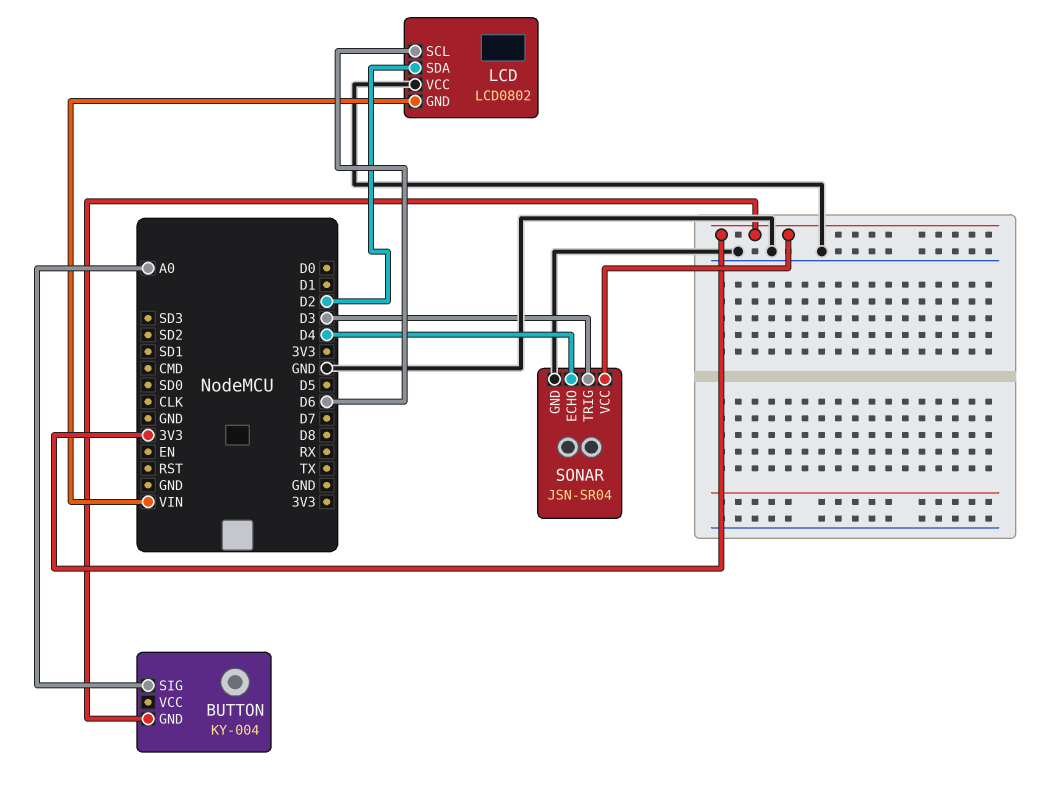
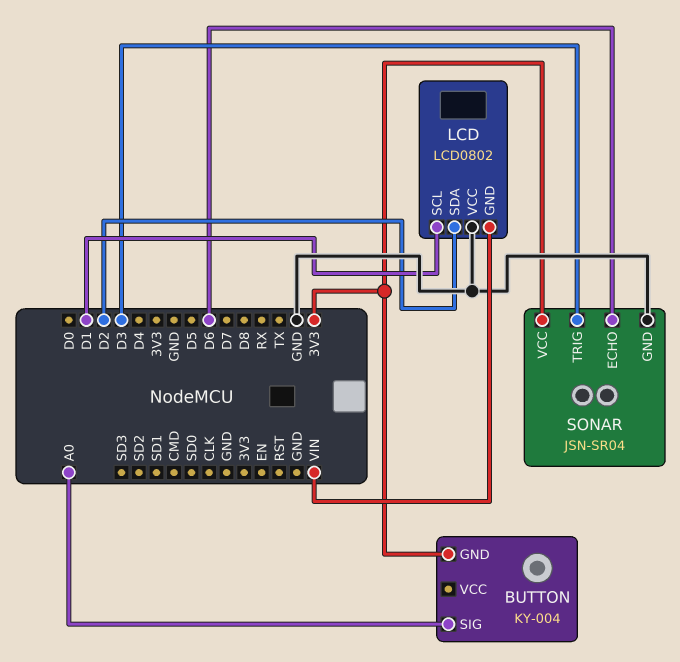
LCD pin SCL: D6 -> D1
SONAR pin ECHO: D4 -> D6

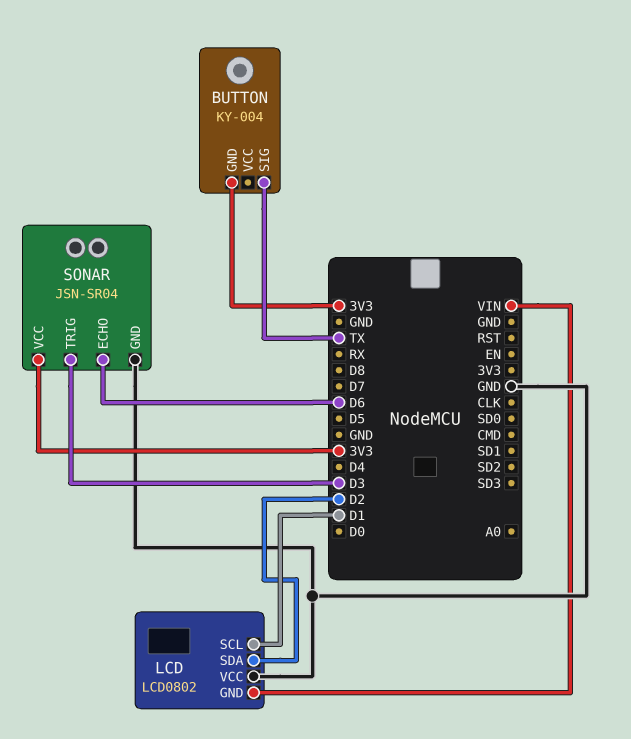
BUTTON pin SIG: A0 -> TX

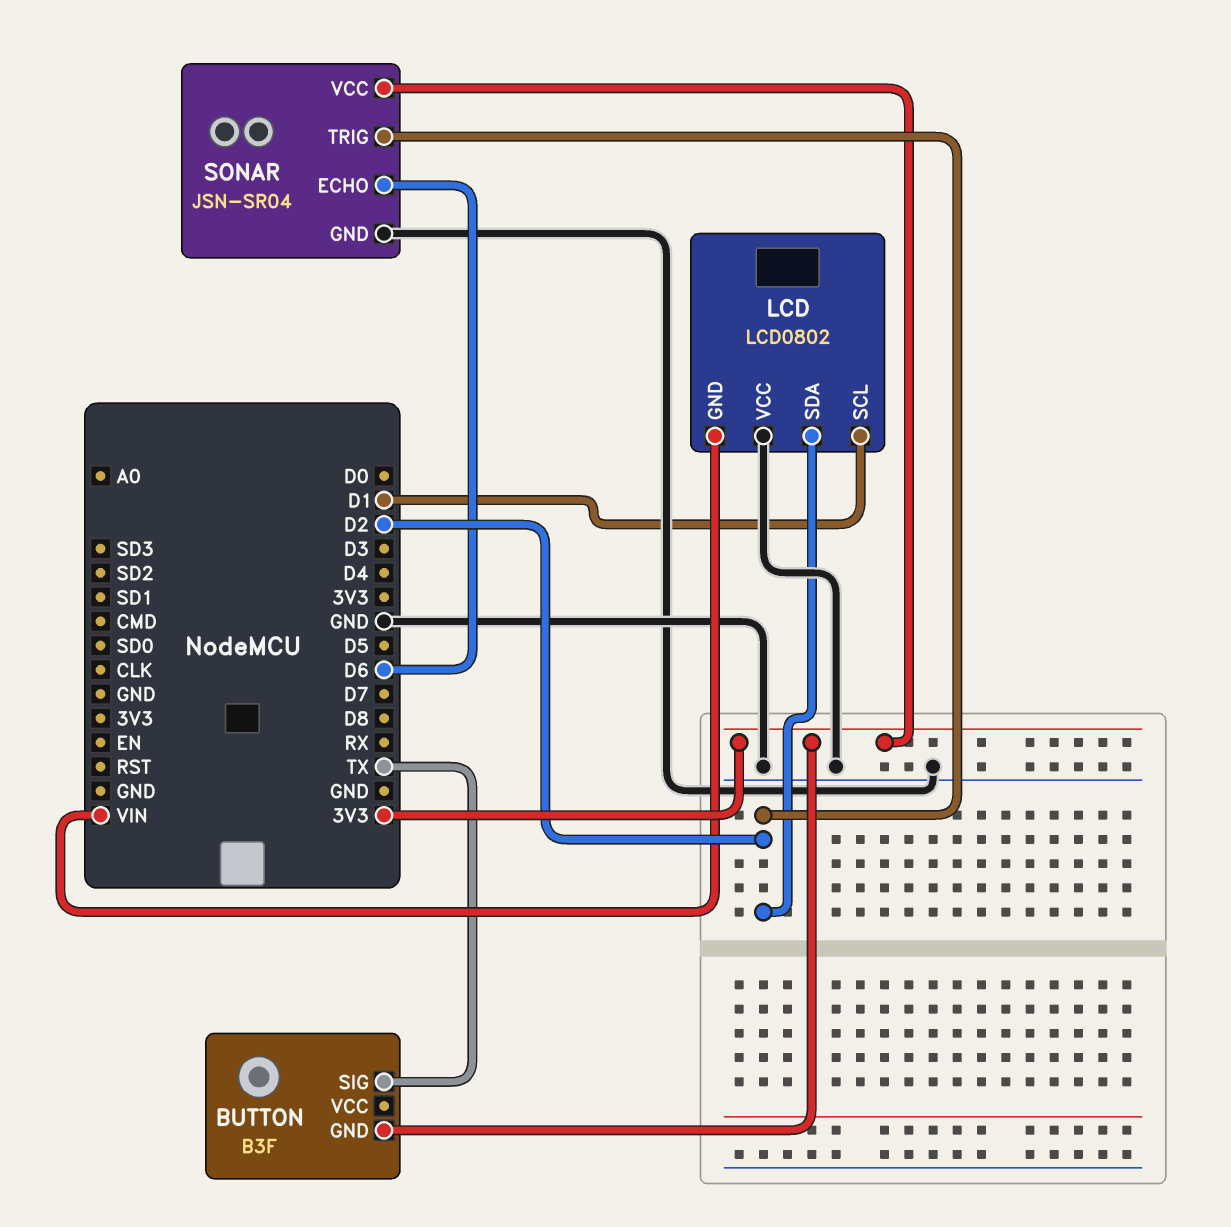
BUTTON: KY-004 -> B3F
SONAR pin TRIG: D3 -> D2

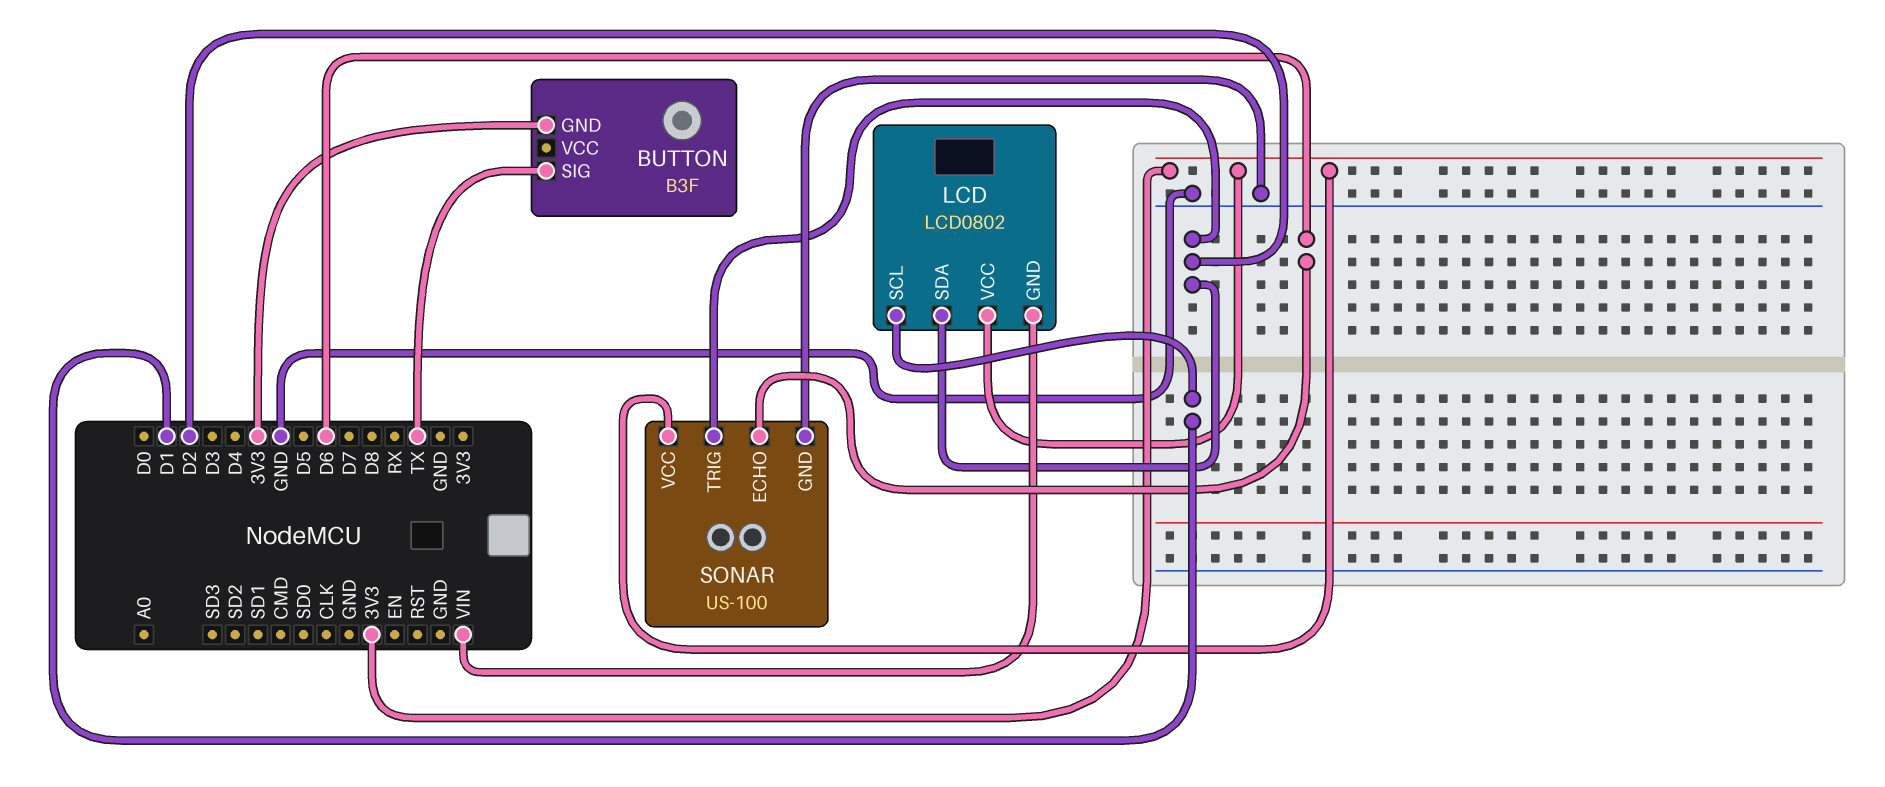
LCD pin VCC: GND -> 3V3
SONAR: JSN-SR04 -> US-100

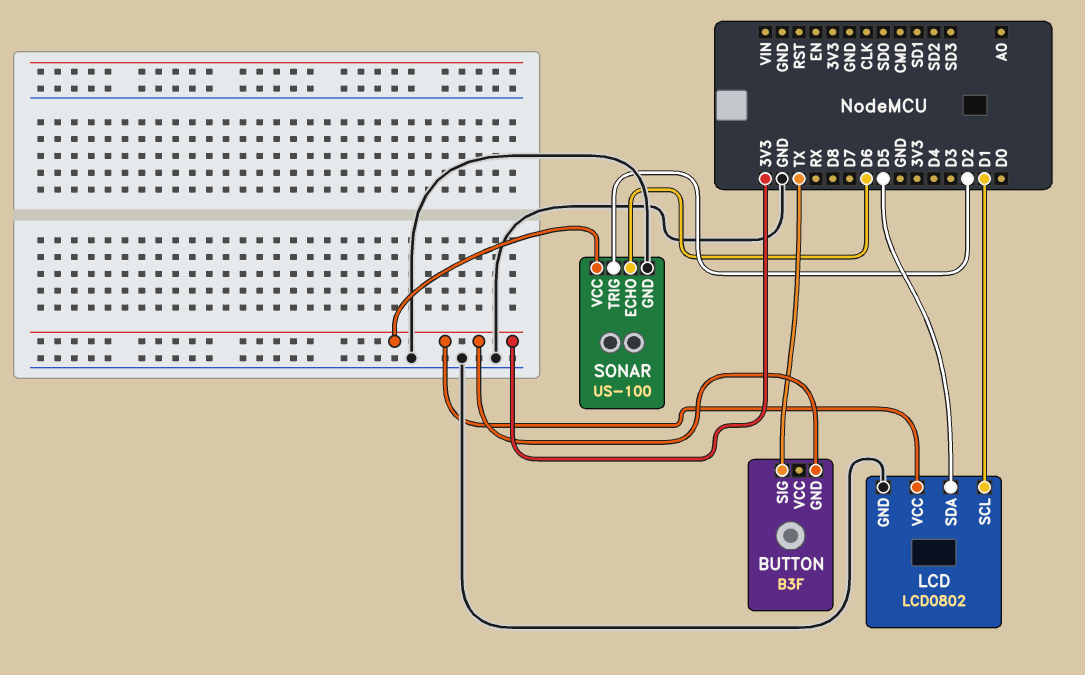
LCD pin GND: VIN -> GND
LCD pin SDA: D2 -> D5

